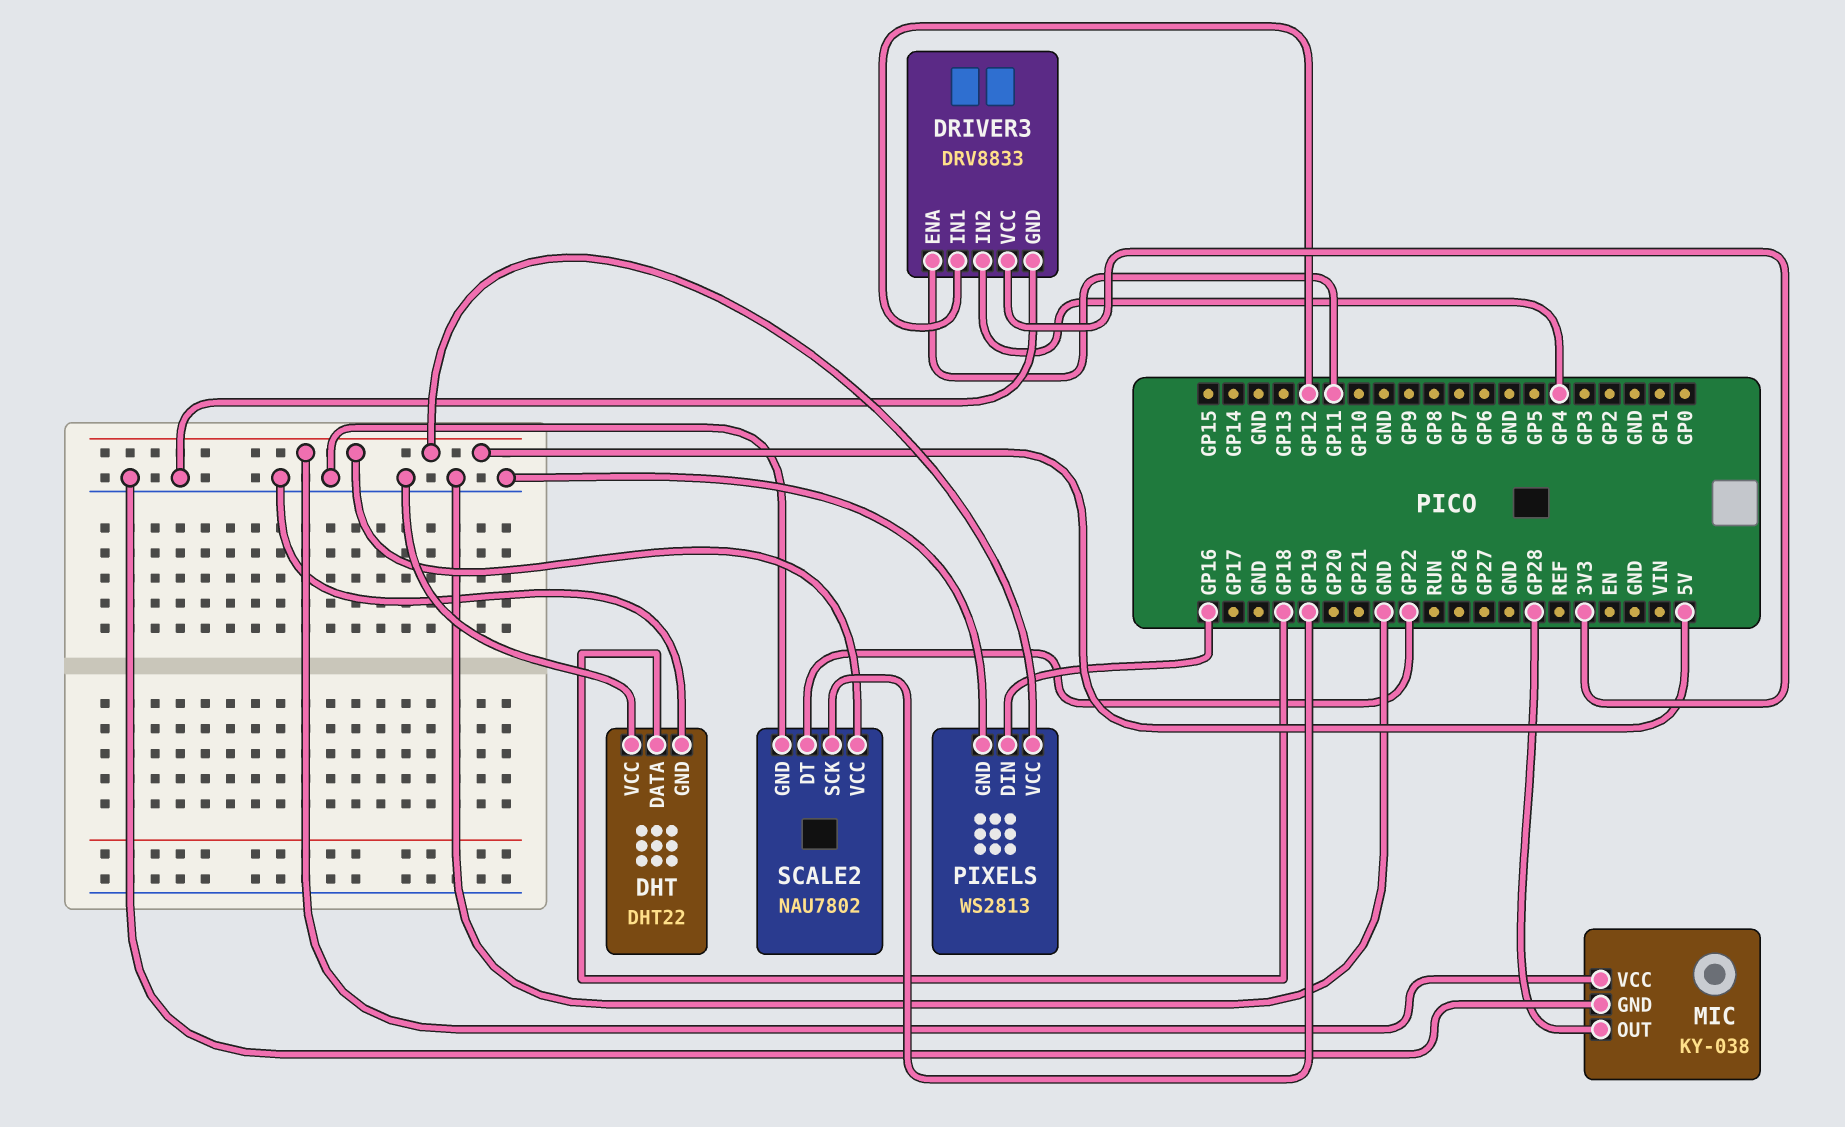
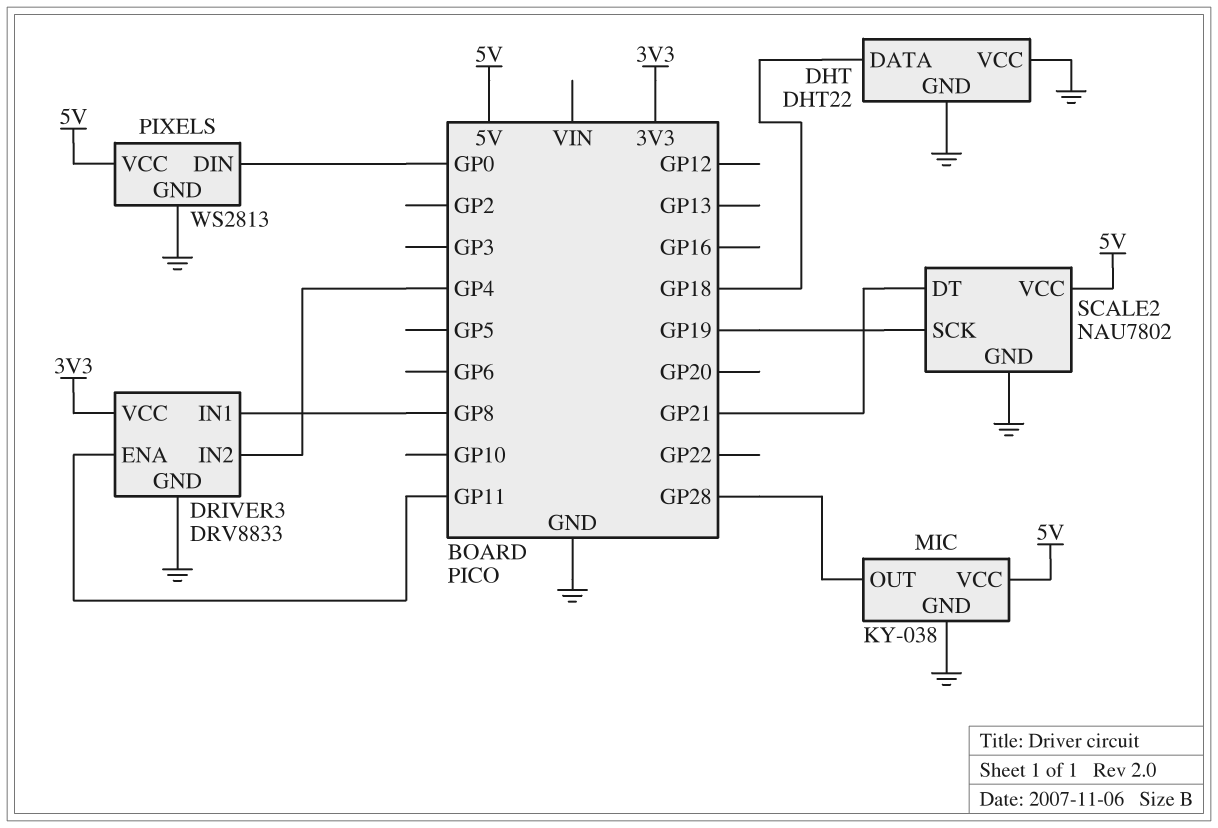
DRIVER3 pin IN1: GP12 -> GP8
PIXELS pin DIN: GP16 -> GP0
SCALE2 pin DT: GP22 -> GP21

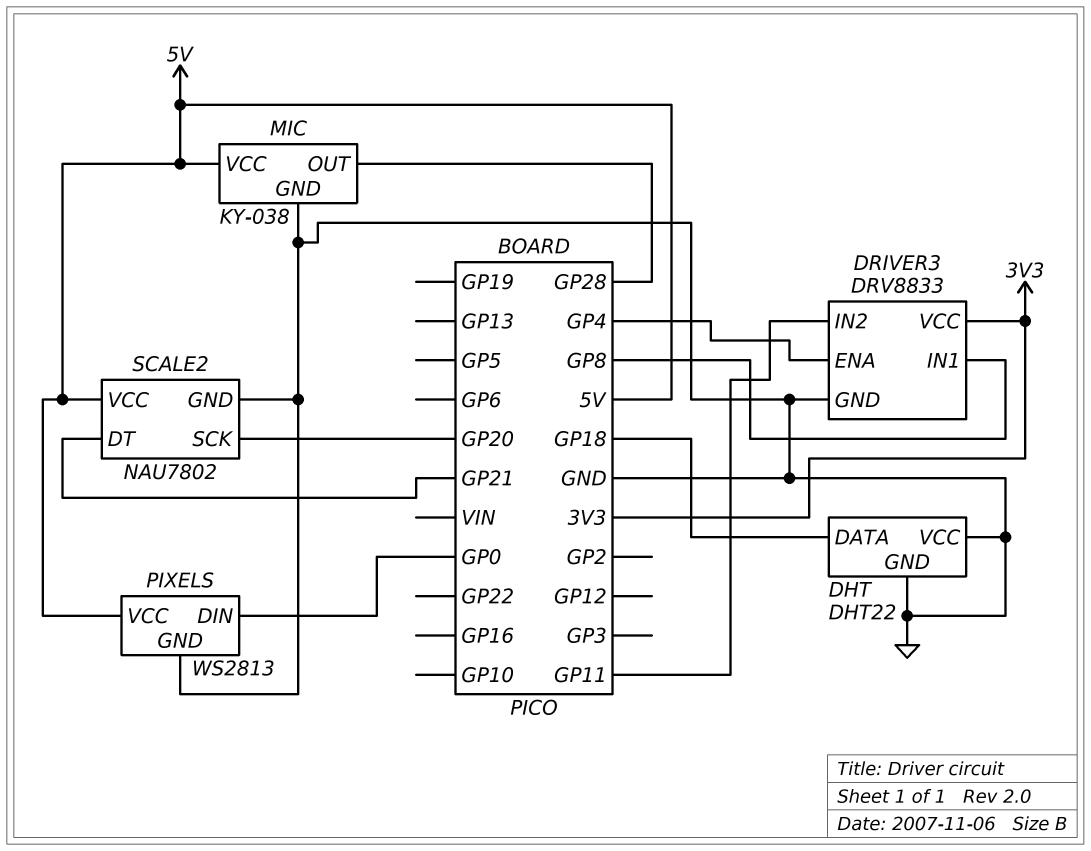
DRIVER3 pin ENA: GP11 -> GP4
DRIVER3 pin IN2: GP4 -> GP11
SCALE2 pin SCK: GP19 -> GP20

